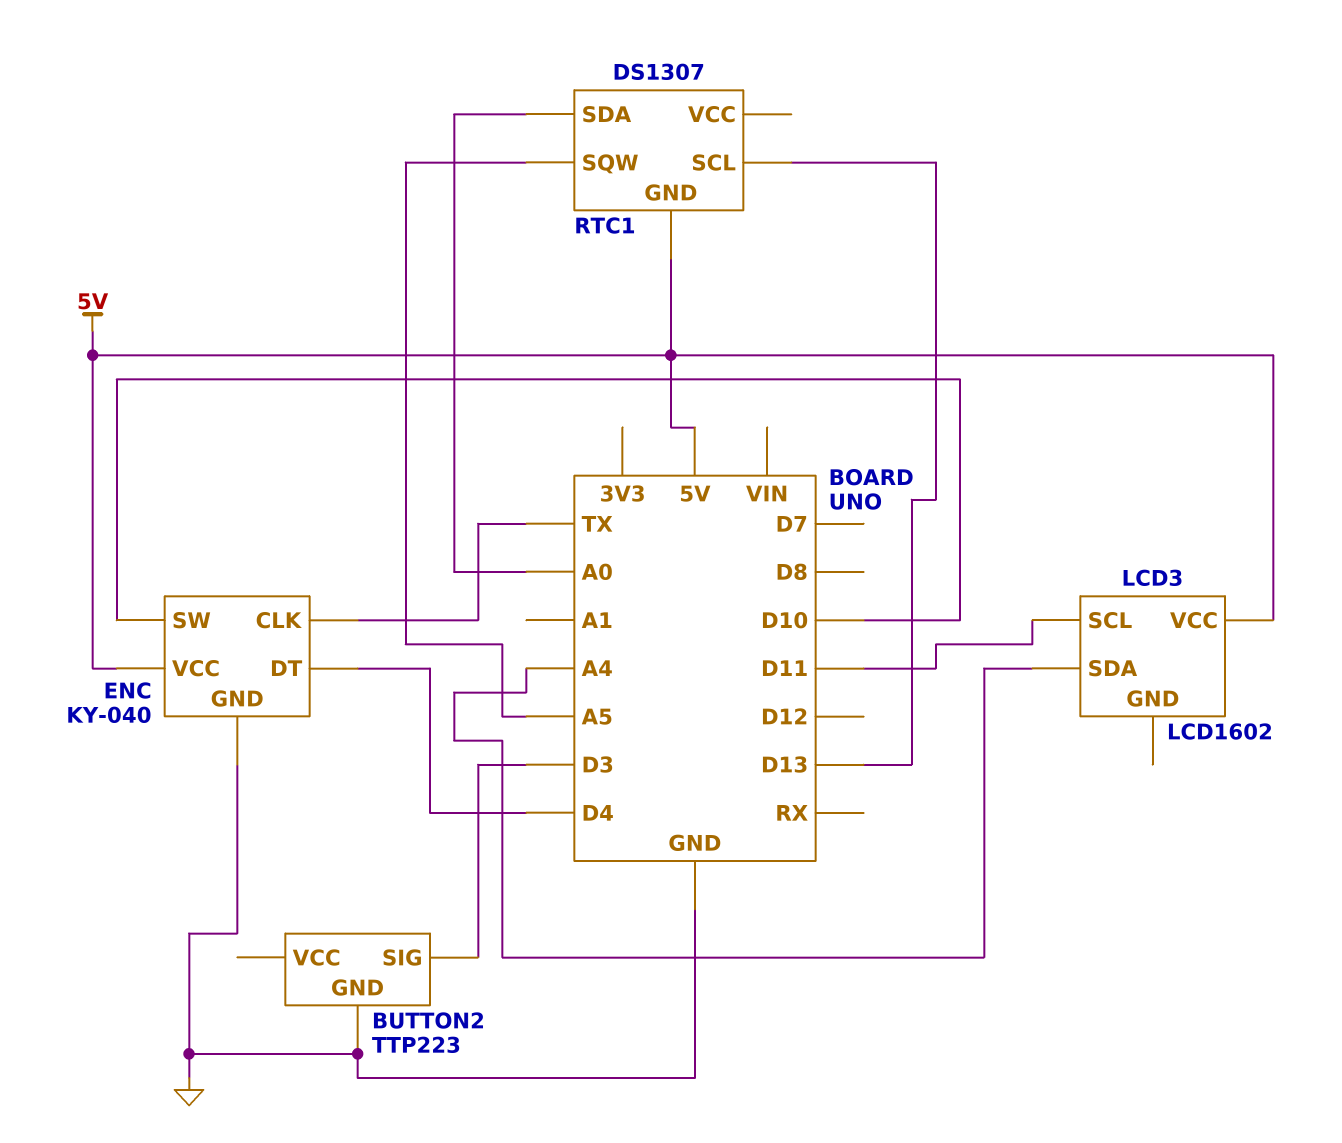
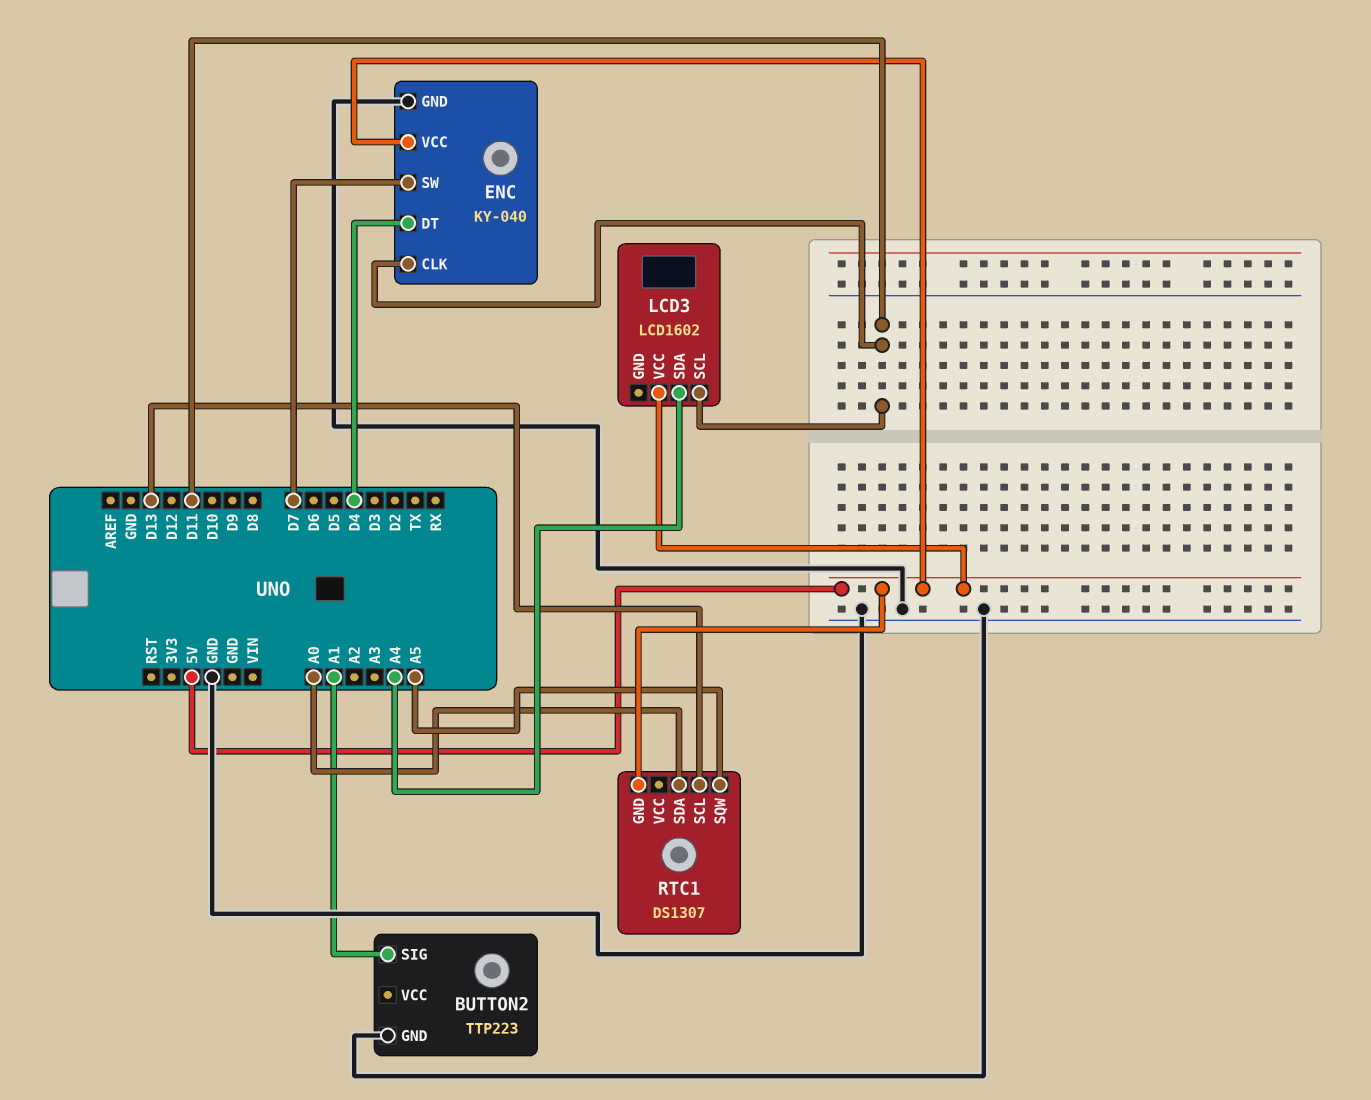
BUTTON2 pin SIG: D3 -> A1
ENC pin CLK: TX -> D11
ENC pin SW: D10 -> D7

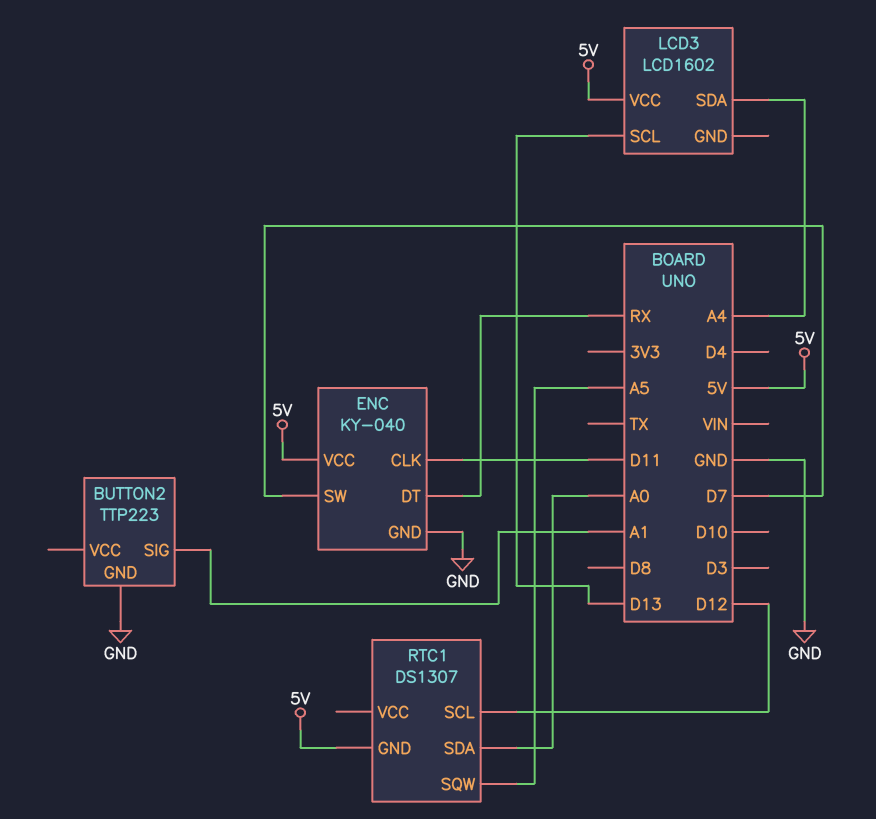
ENC pin DT: D4 -> RX
LCD3 pin SCL: D11 -> D13
RTC1 pin SCL: D13 -> D12

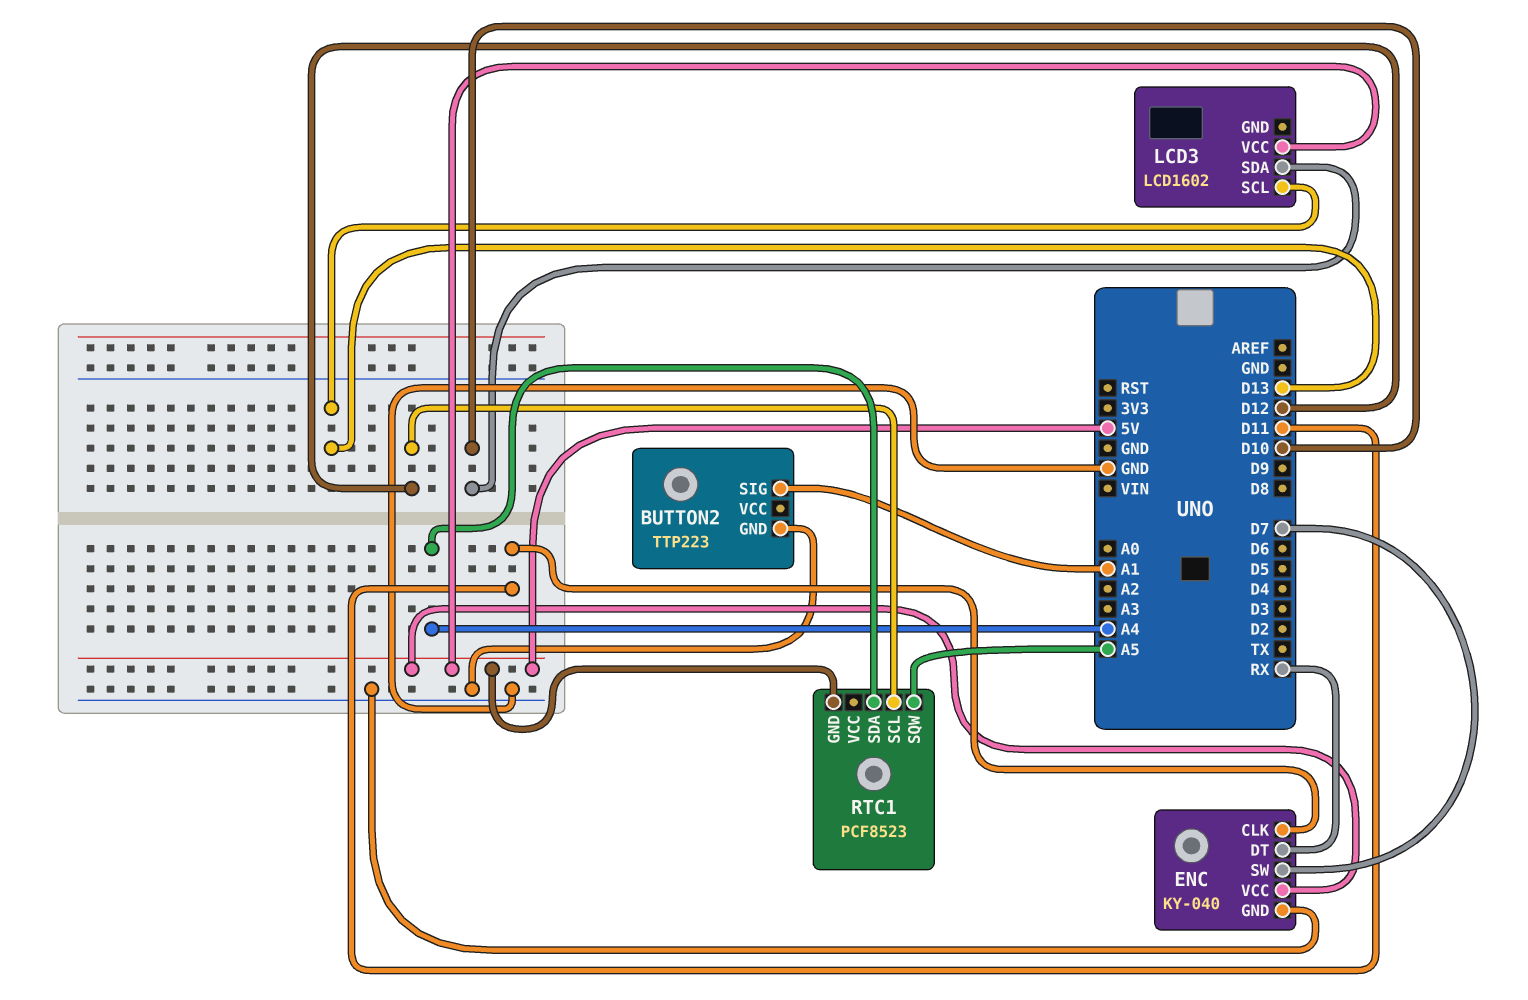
LCD3 pin SDA: A4 -> D10
RTC1: DS1307 -> PCF8523
RTC1 pin SDA: A0 -> A4

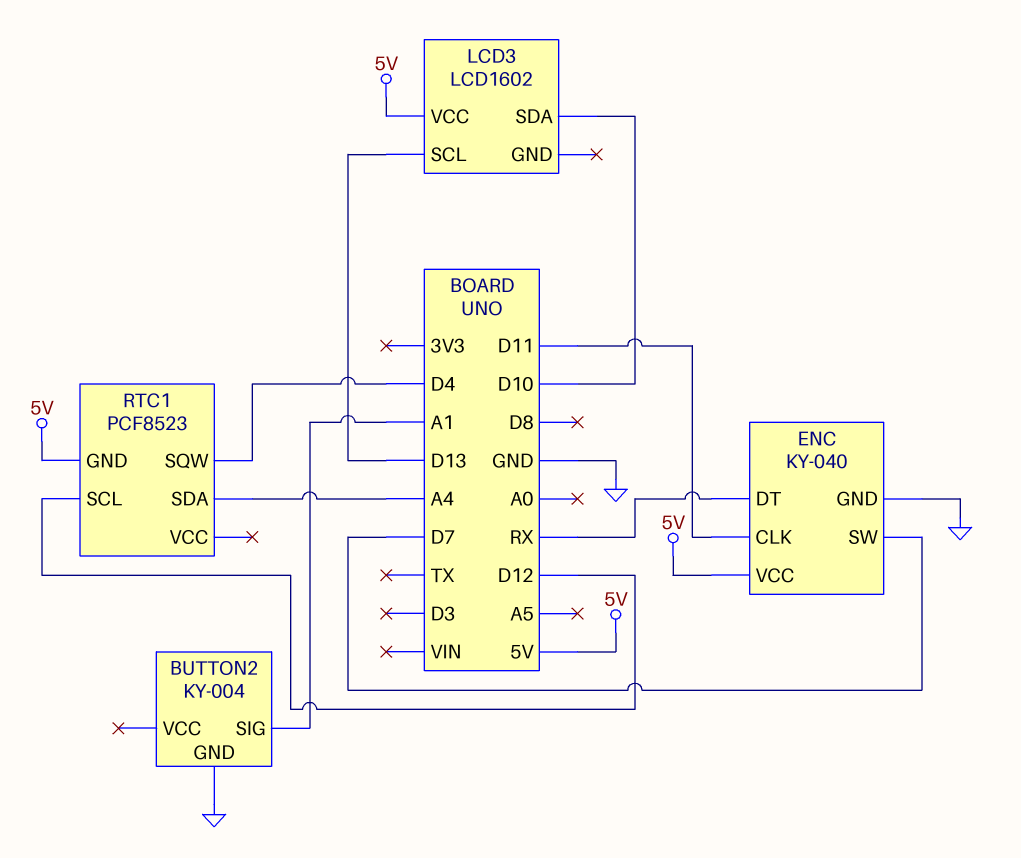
BUTTON2: TTP223 -> KY-004
RTC1 pin SQW: A5 -> D4

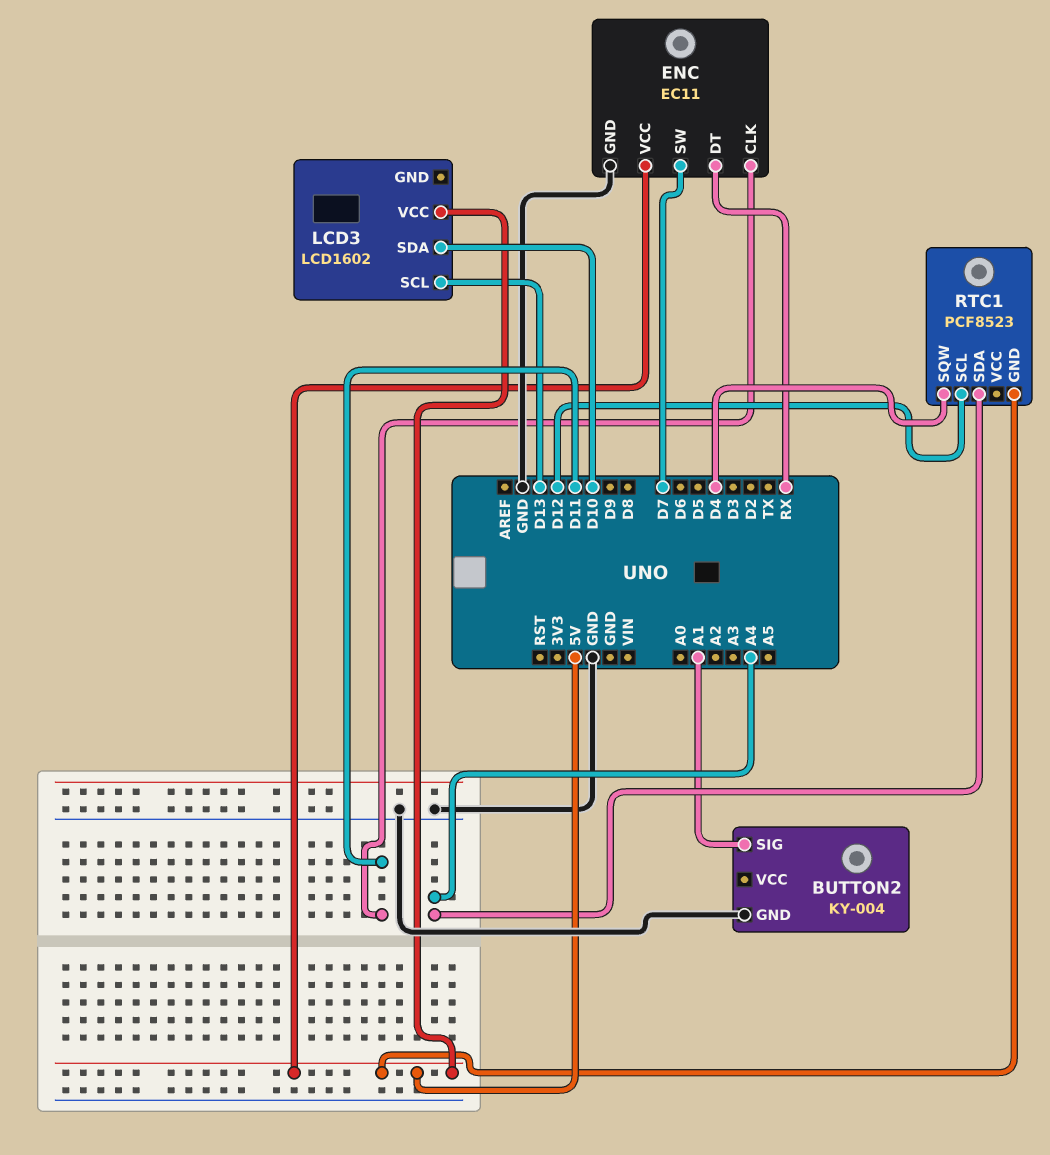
ENC: KY-040 -> EC11

